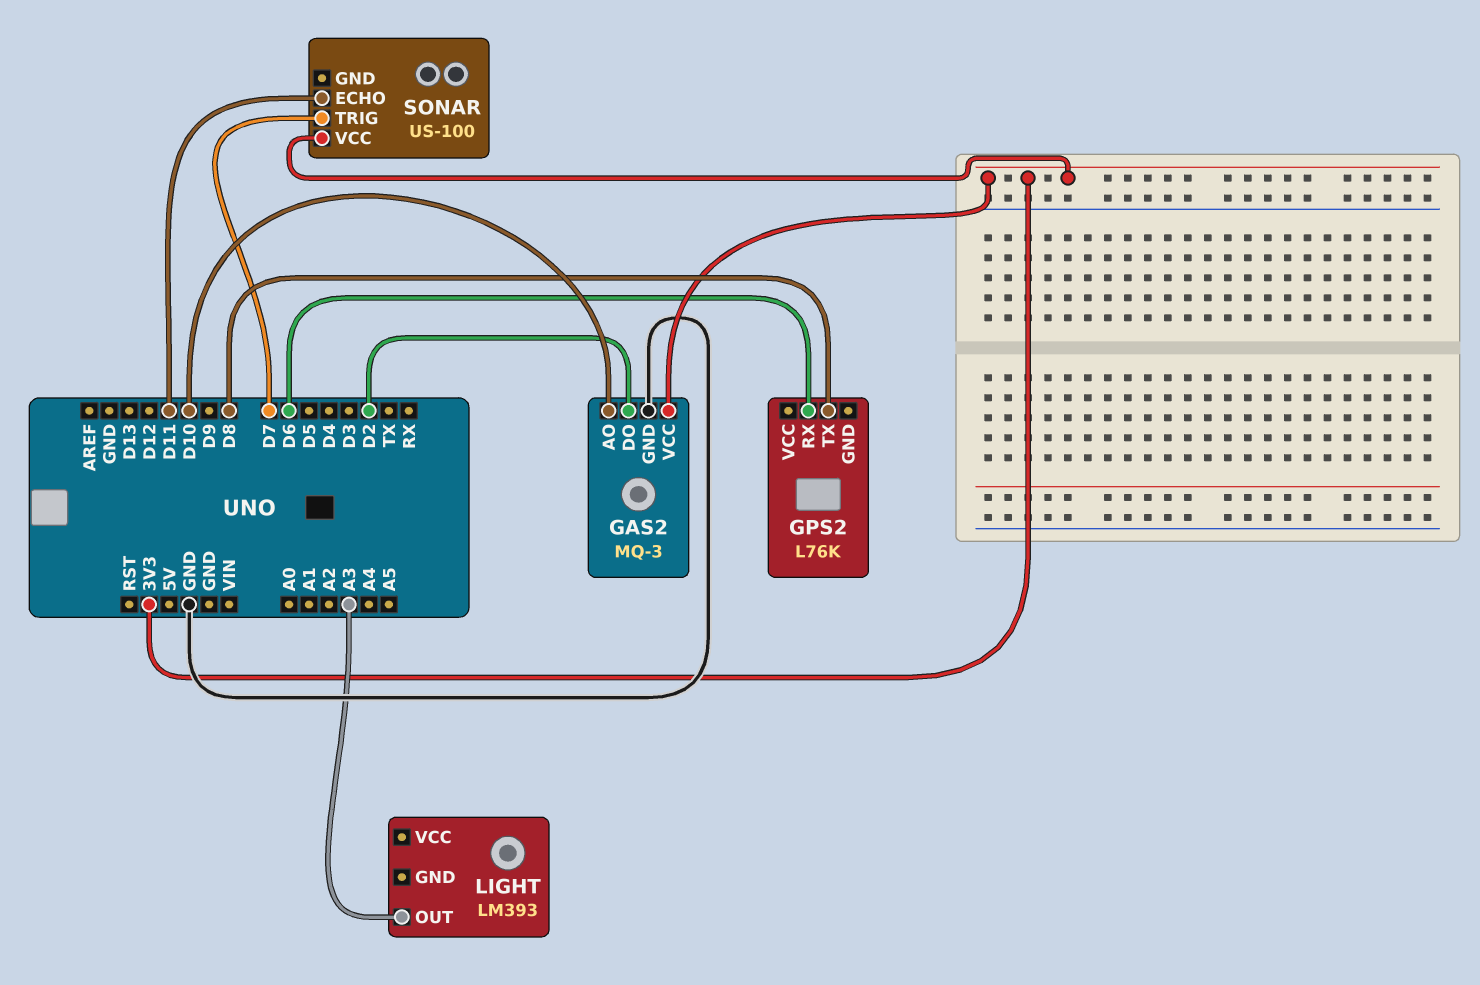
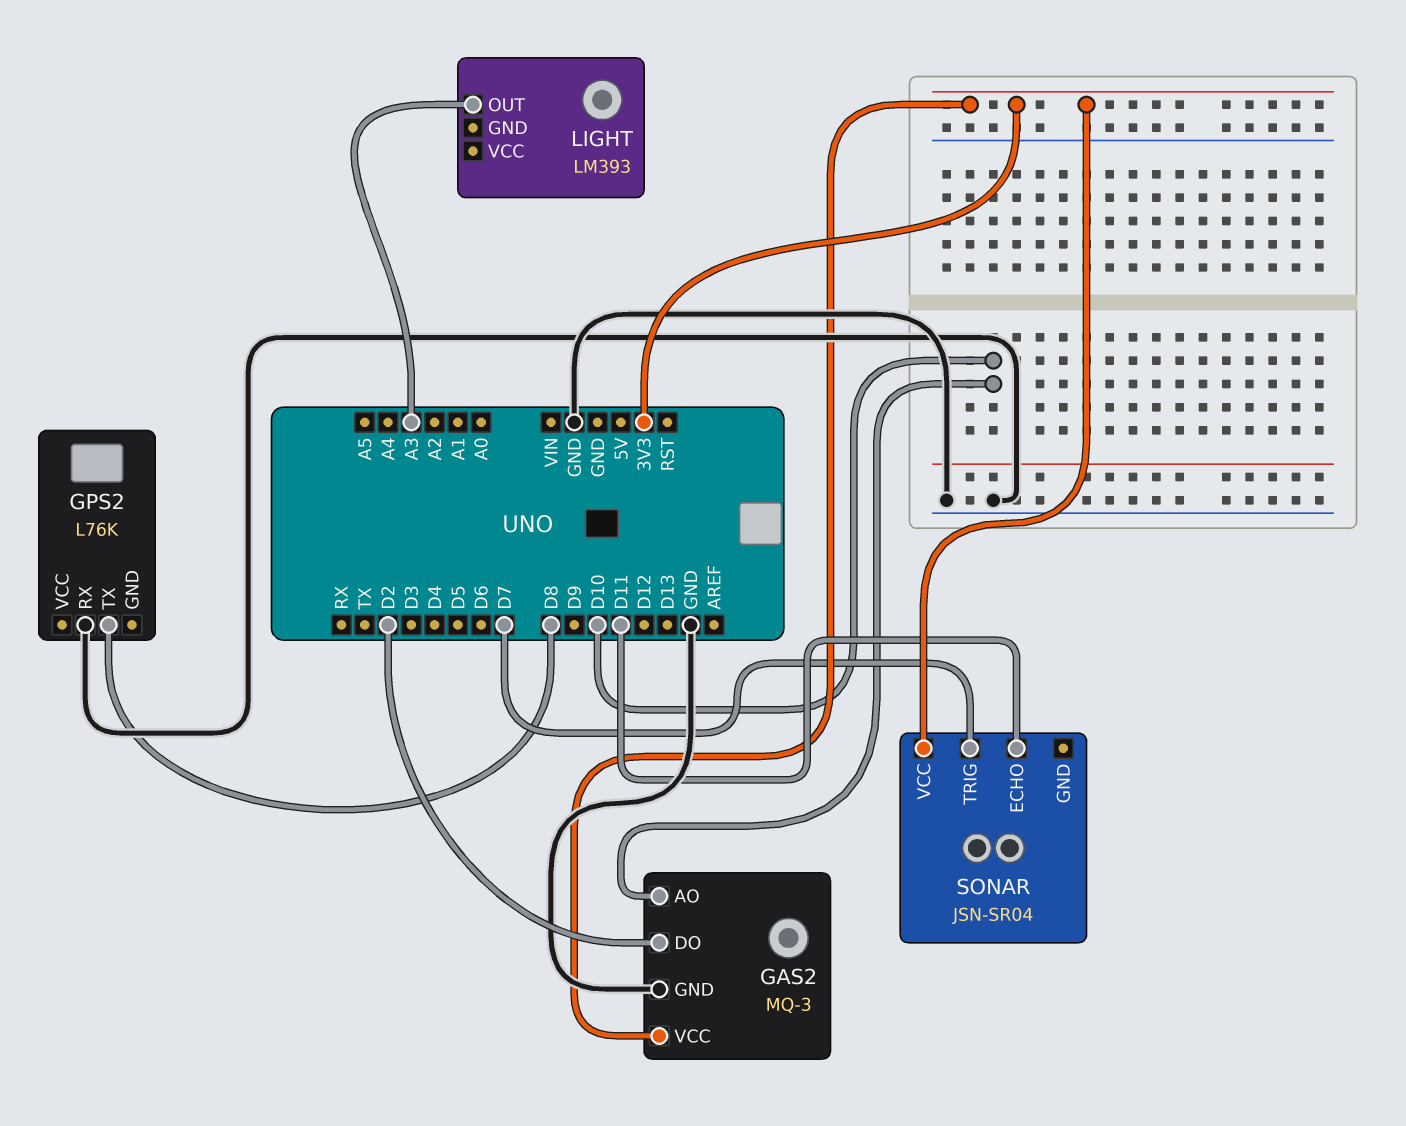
GPS2 pin RX: D6 -> GND
SONAR: US-100 -> JSN-SR04

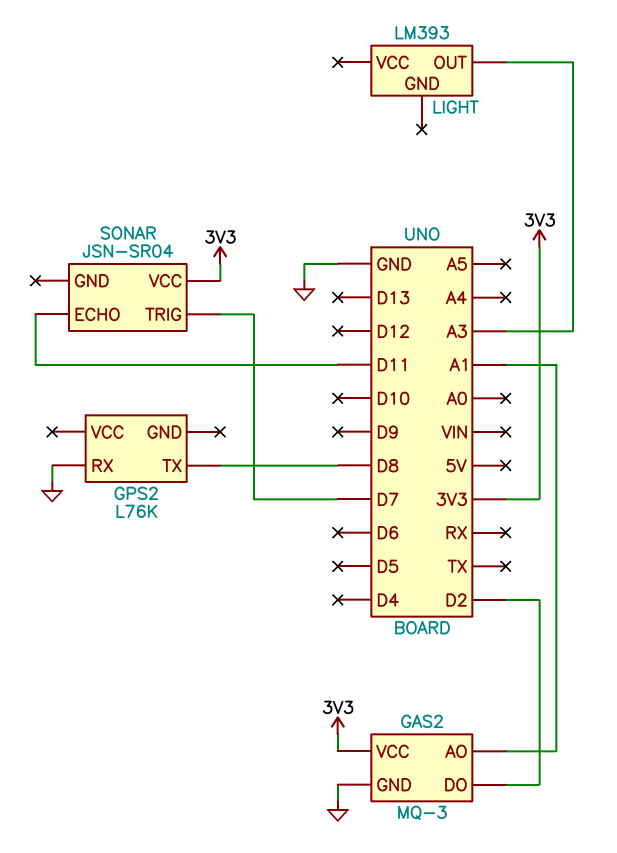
GAS2 pin AO: D10 -> A1

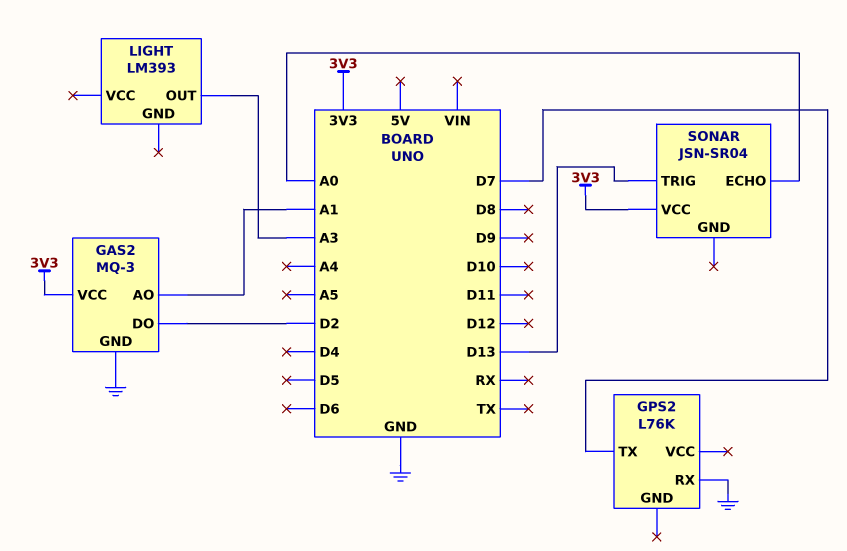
GPS2 pin TX: D8 -> D7
SONAR pin ECHO: D11 -> A0
SONAR pin TRIG: D7 -> D13

